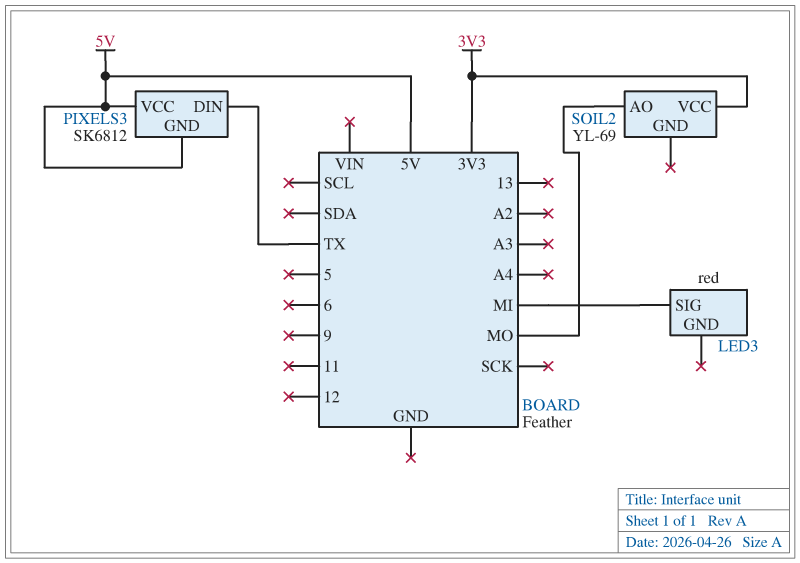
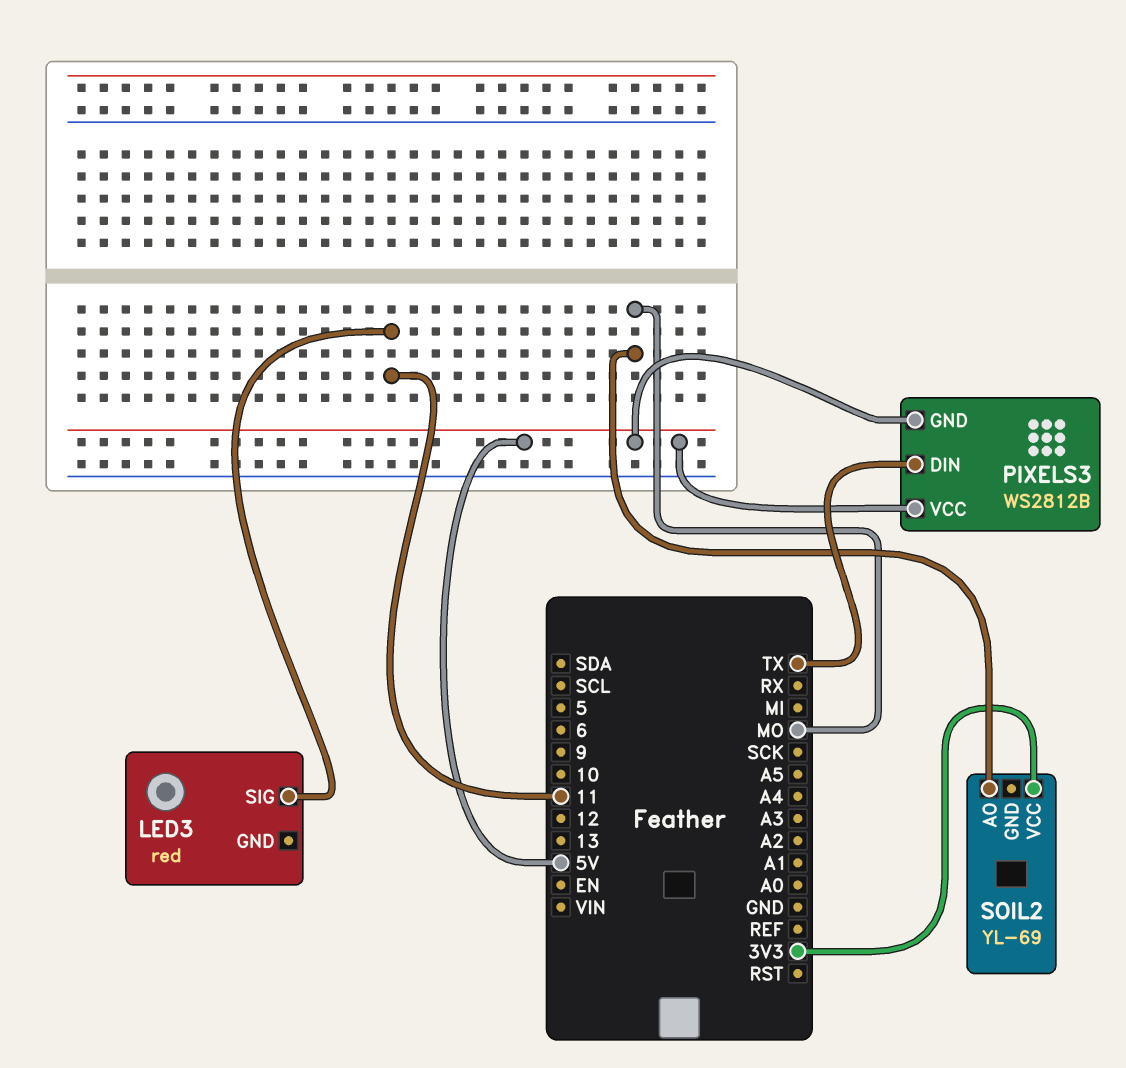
LED3 pin SIG: MI -> 11
PIXELS3: SK6812 -> WS2812B

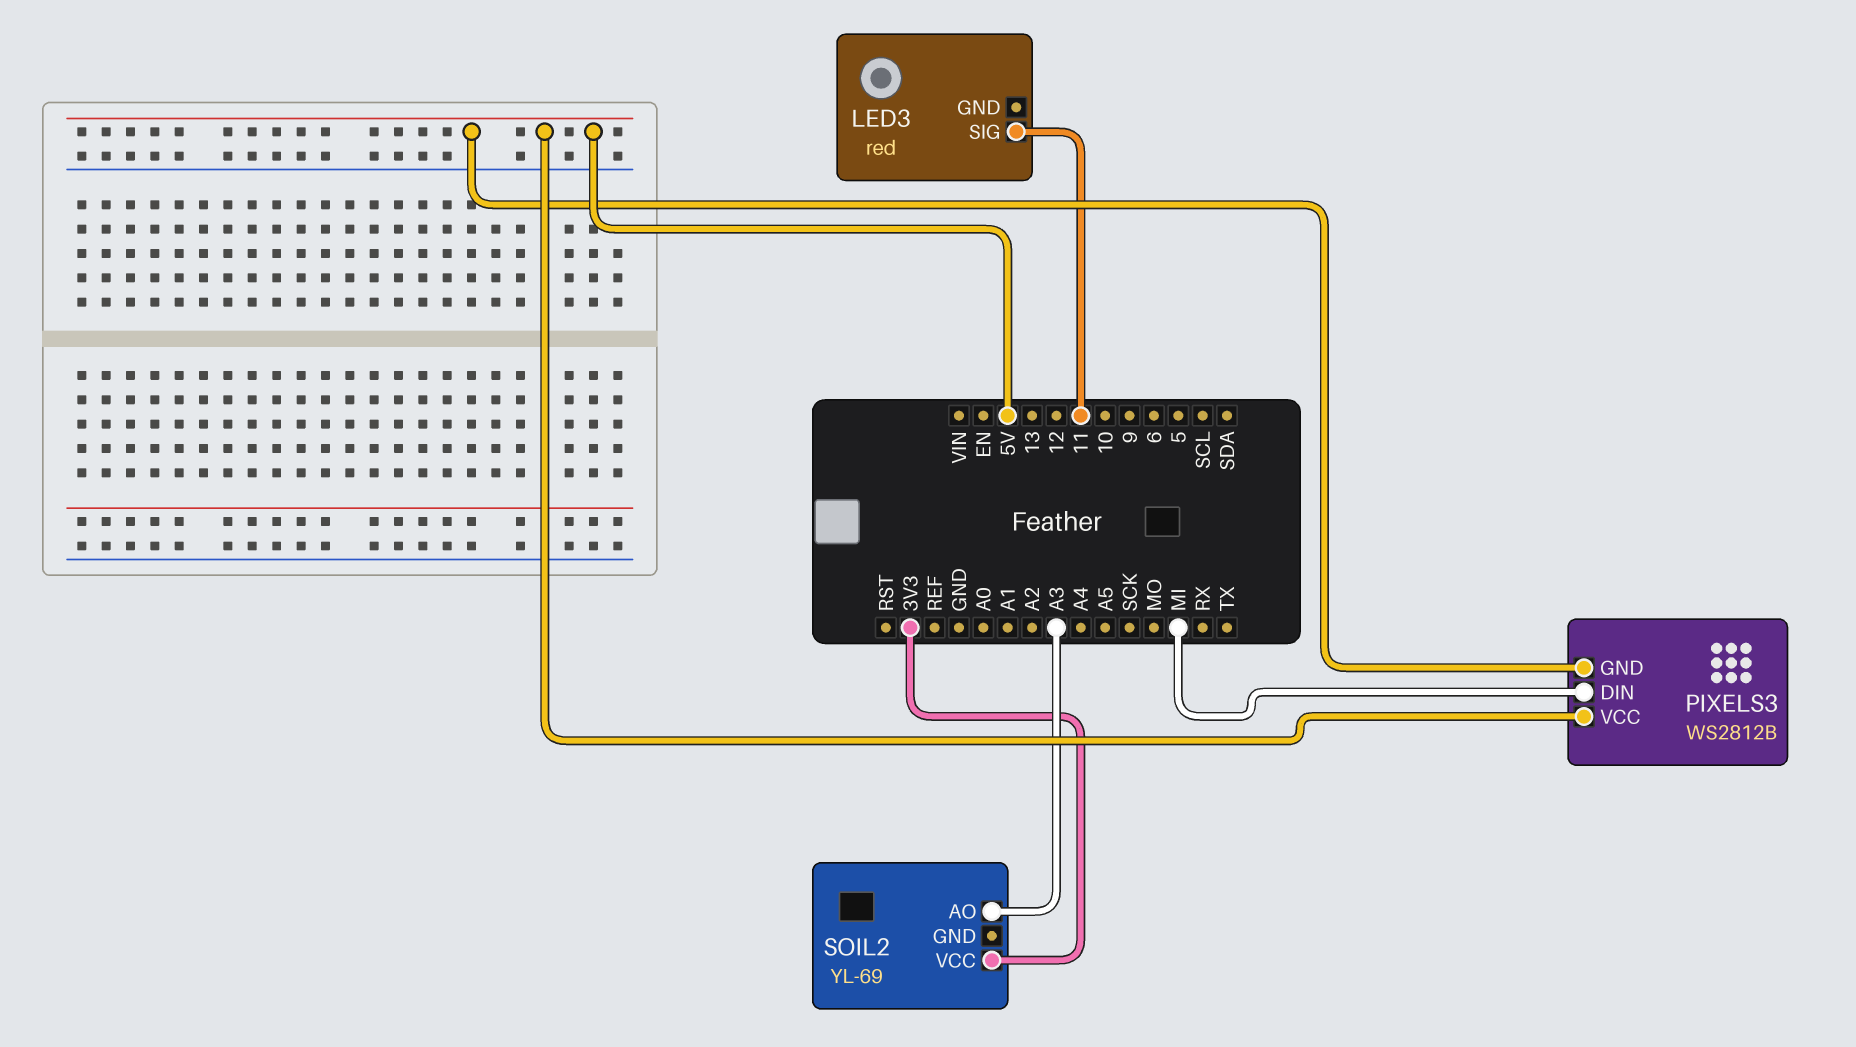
PIXELS3 pin DIN: TX -> MI
SOIL2 pin AO: MO -> A3

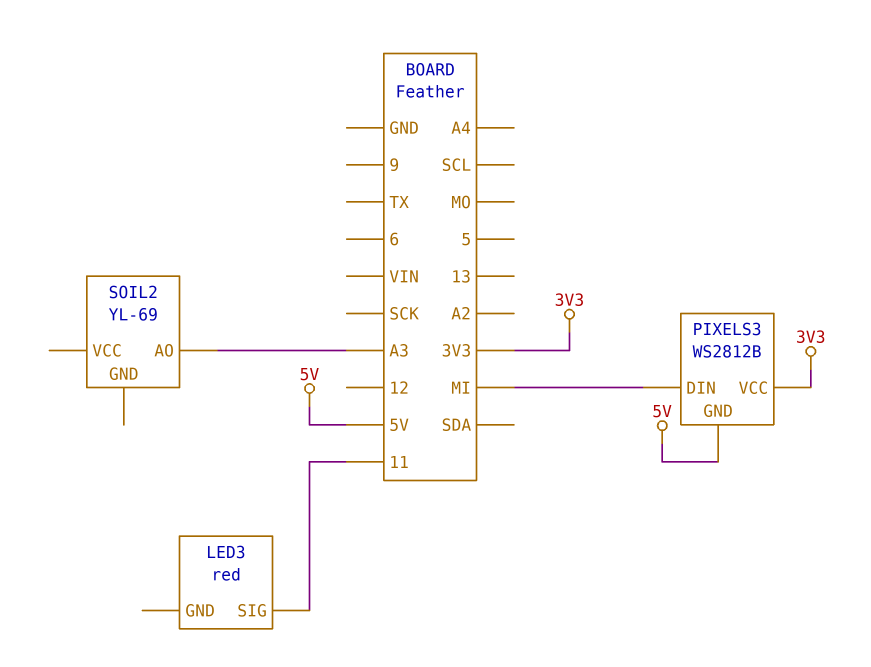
PIXELS3 pin VCC: 5V -> 3V3
SOIL2 pin VCC: 3V3 -> none

